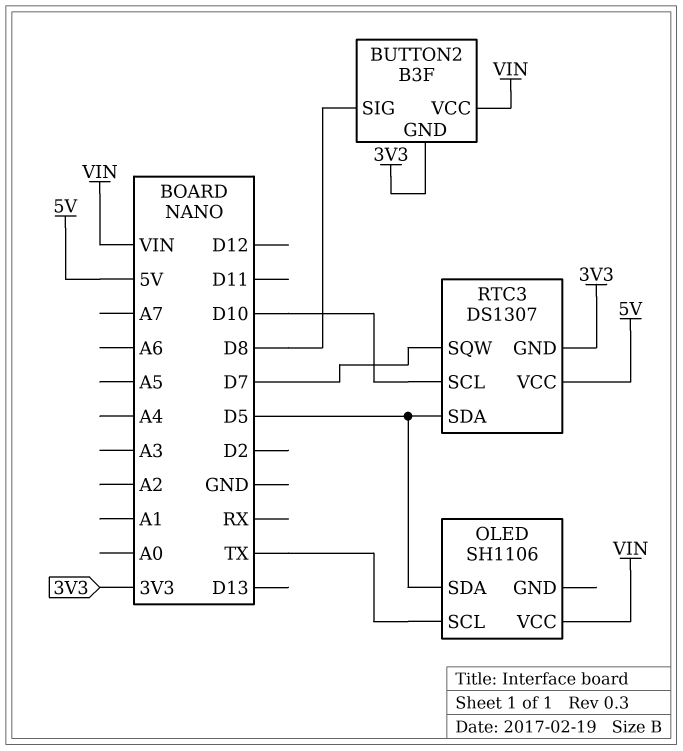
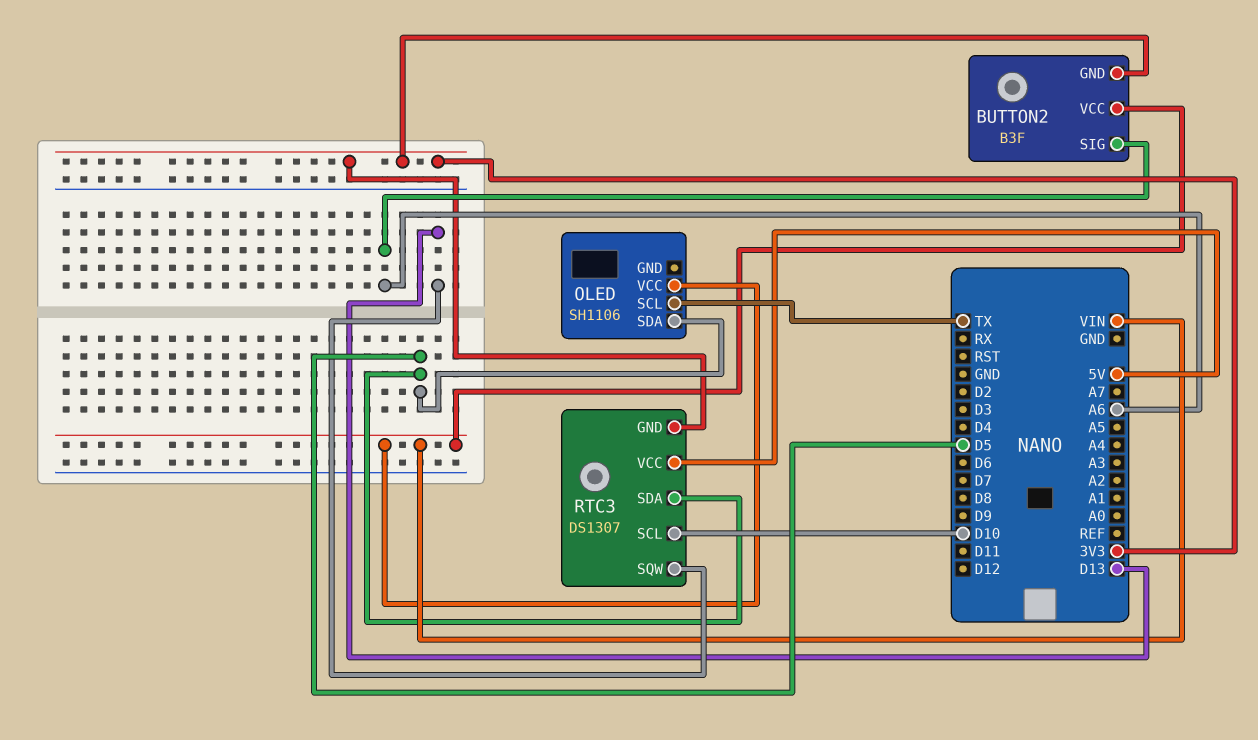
BUTTON2 pin SIG: D8 -> A6
RTC3 pin SQW: D7 -> D13

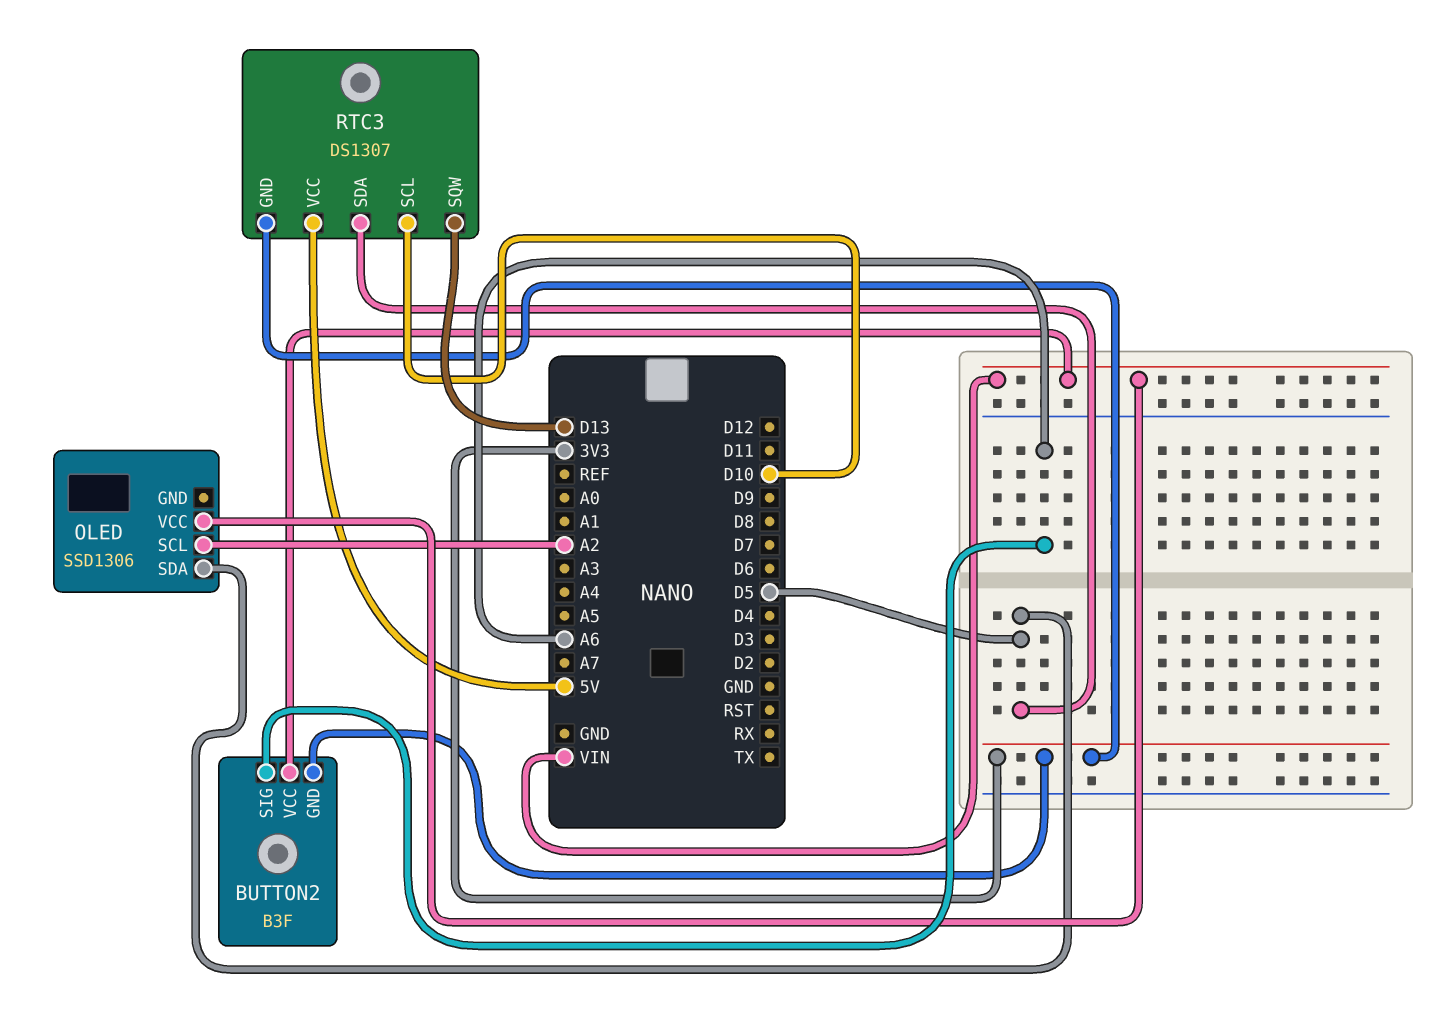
OLED: SH1106 -> SSD1306
OLED pin SCL: TX -> A2

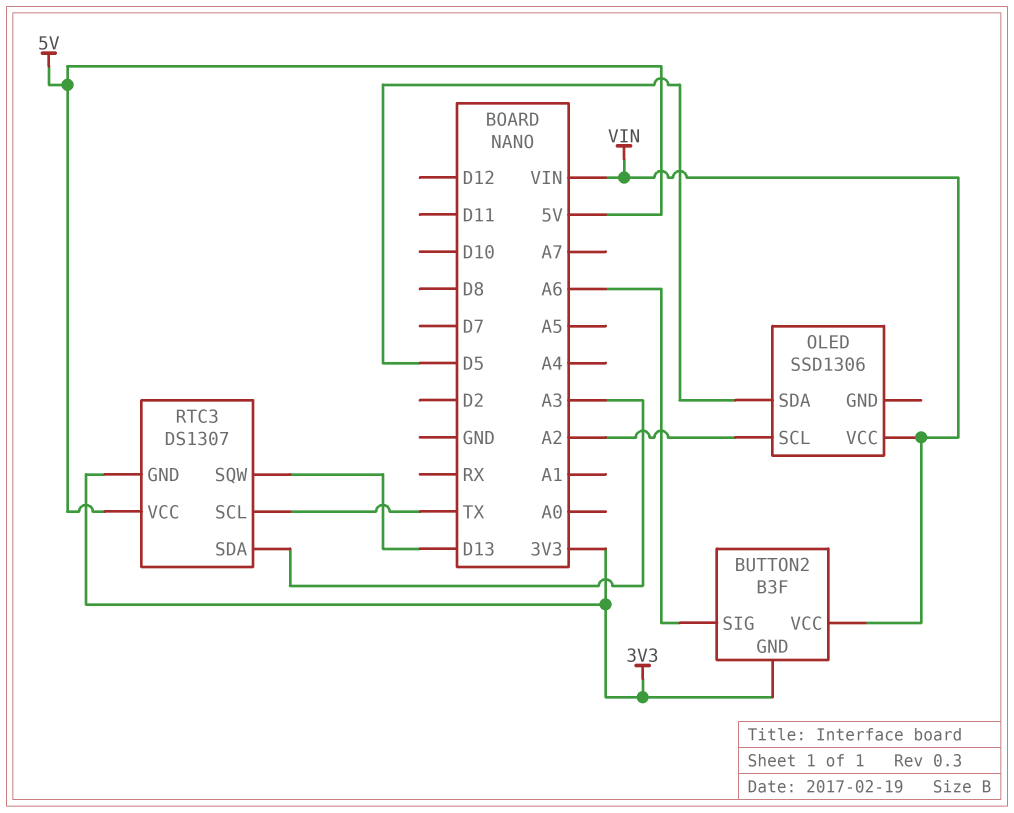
RTC3 pin SCL: D10 -> TX
RTC3 pin SDA: D5 -> A3

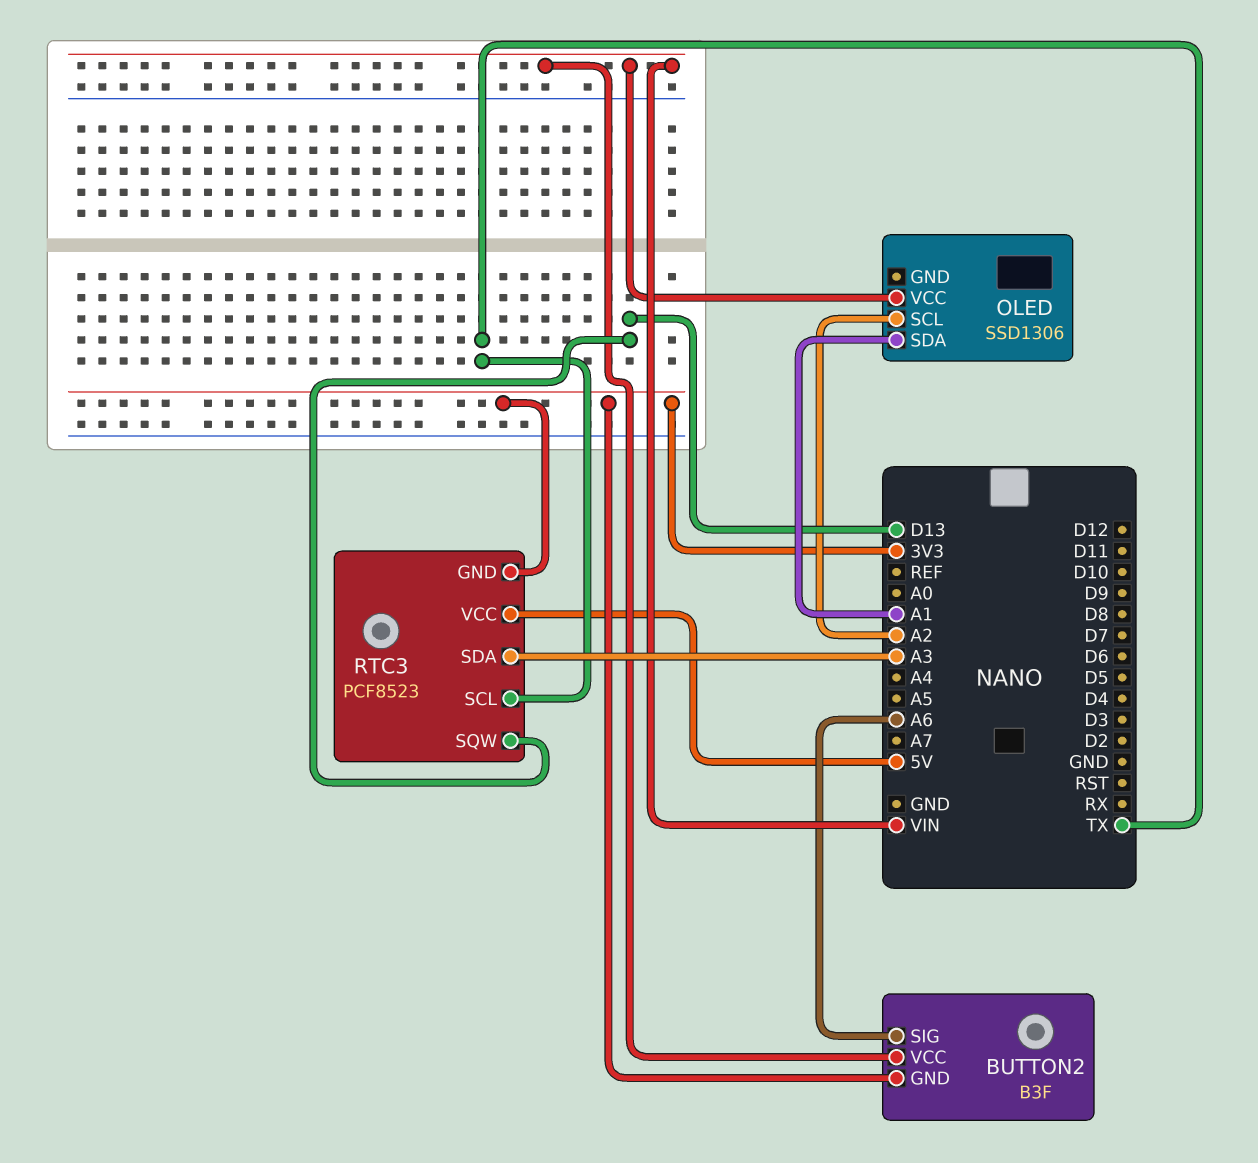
OLED pin SDA: D5 -> A1
RTC3: DS1307 -> PCF8523

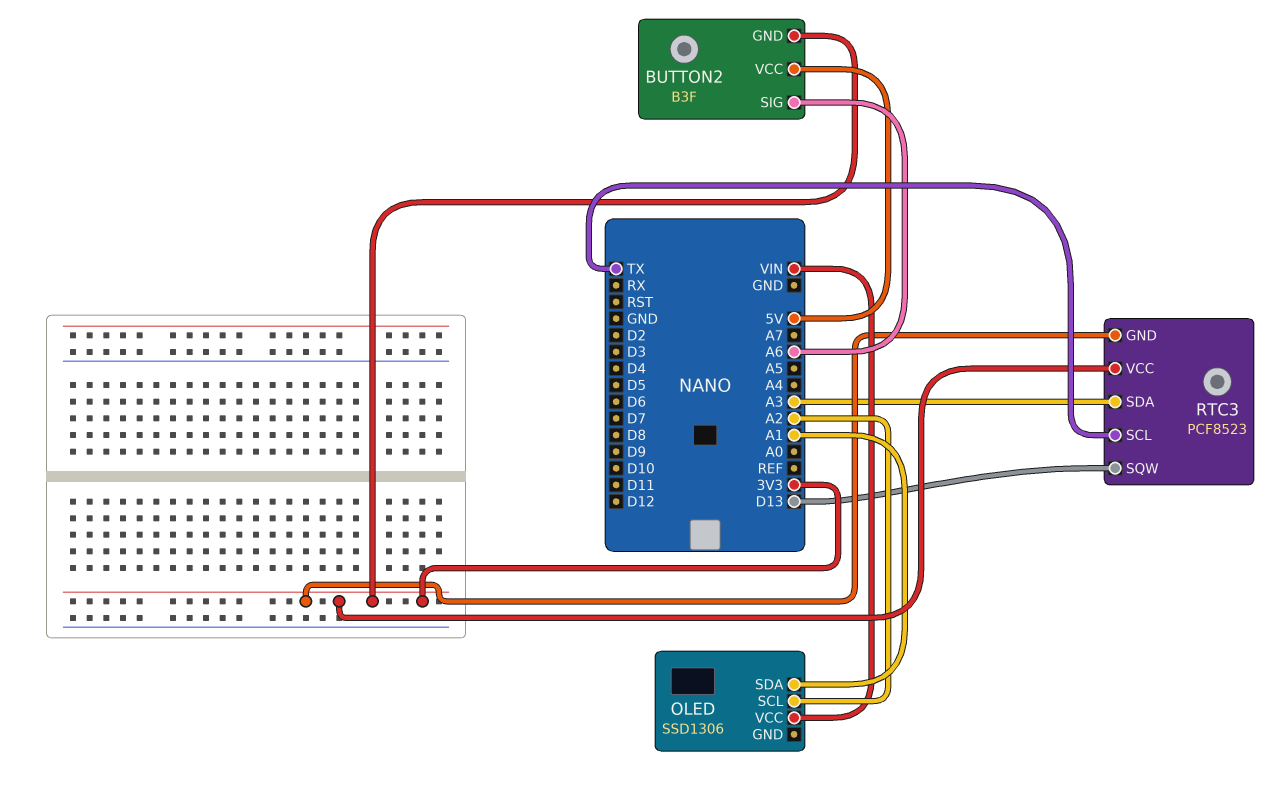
BUTTON2 pin VCC: VIN -> 5V
RTC3 pin VCC: 5V -> 3V3

